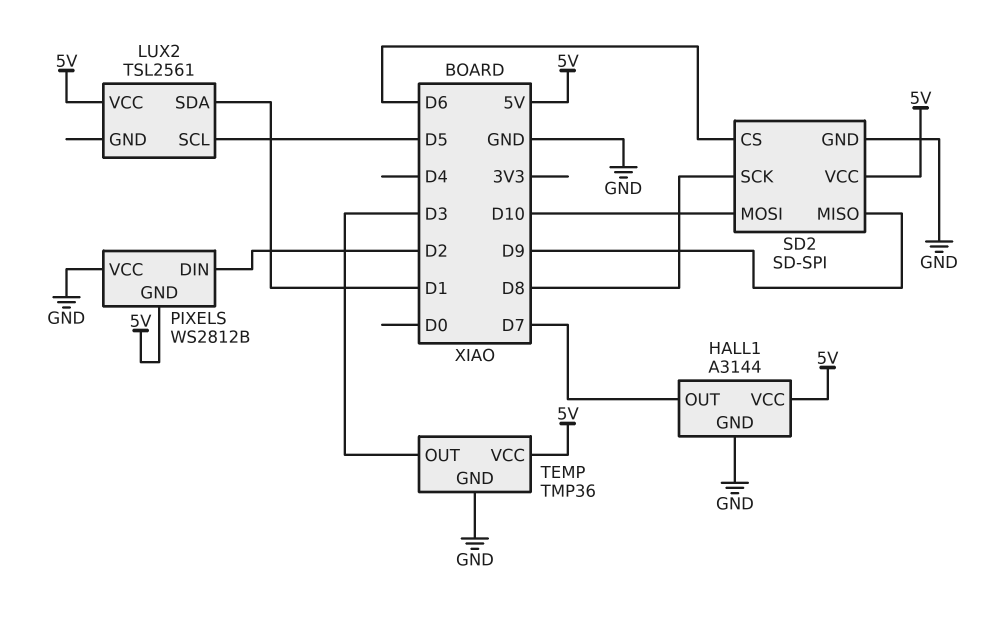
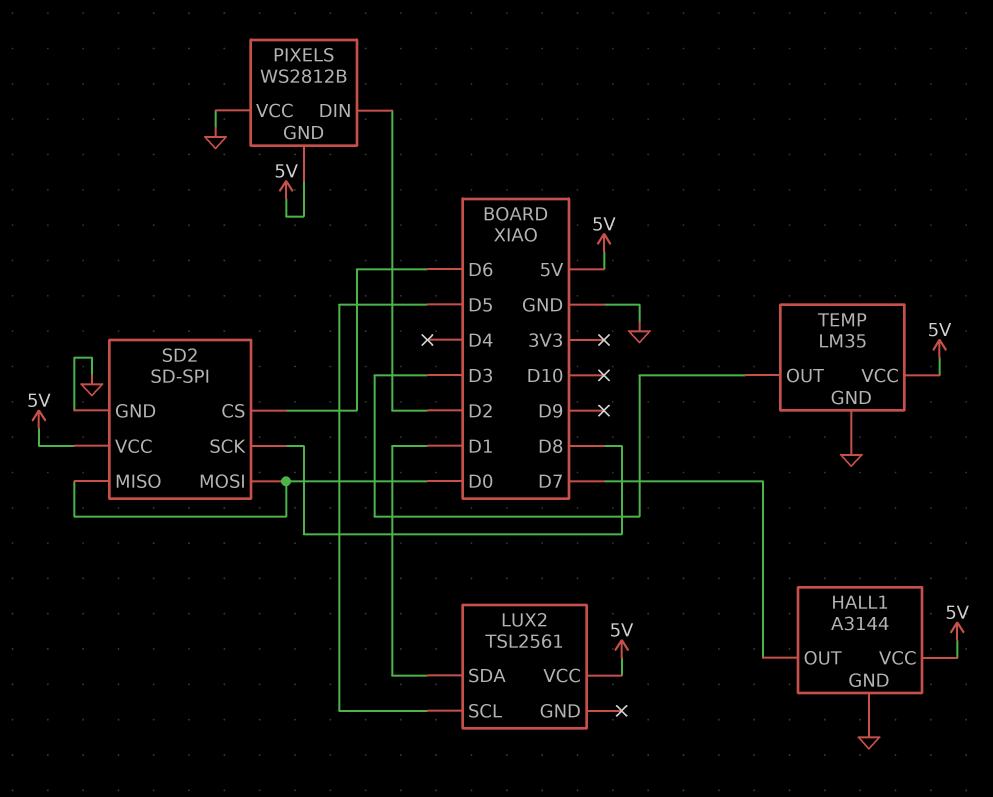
SD2 pin MISO: D9 -> D0
SD2 pin MOSI: D10 -> D0
TEMP: TMP36 -> LM35

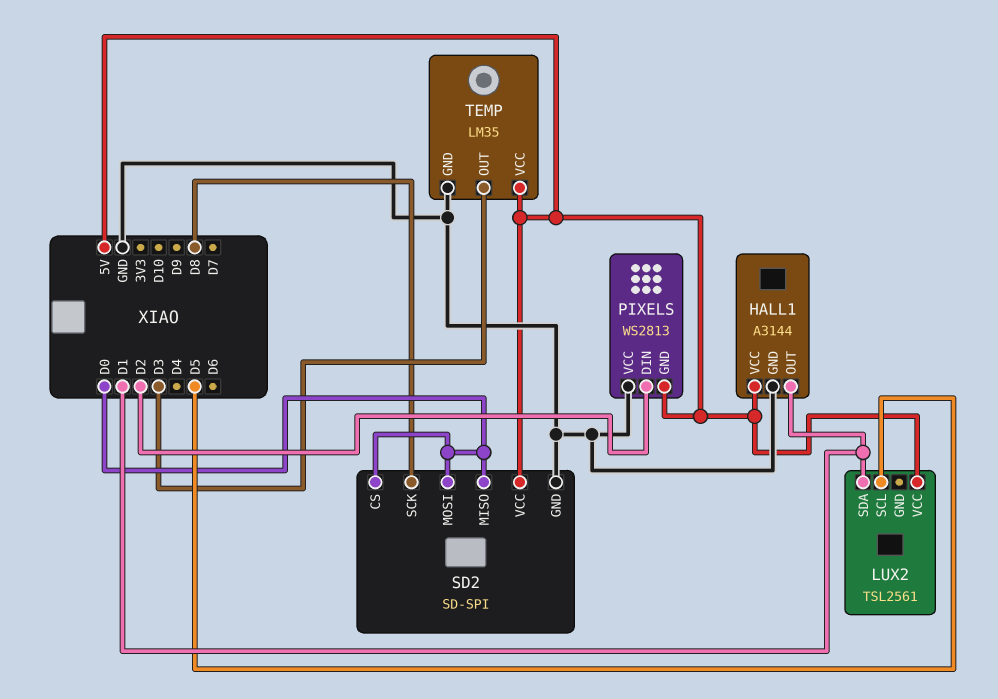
HALL1 pin OUT: D7 -> D1
PIXELS: WS2812B -> WS2813
SD2 pin CS: D6 -> D0

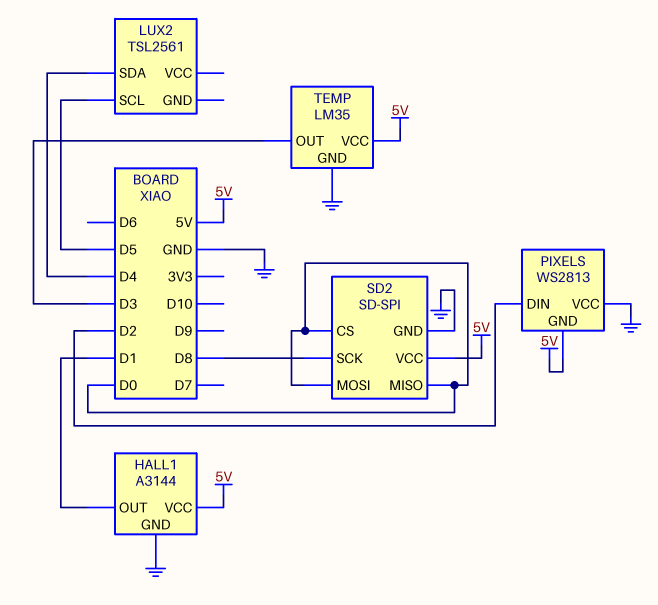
LUX2 pin SDA: D1 -> D4
LUX2 pin VCC: 5V -> none

